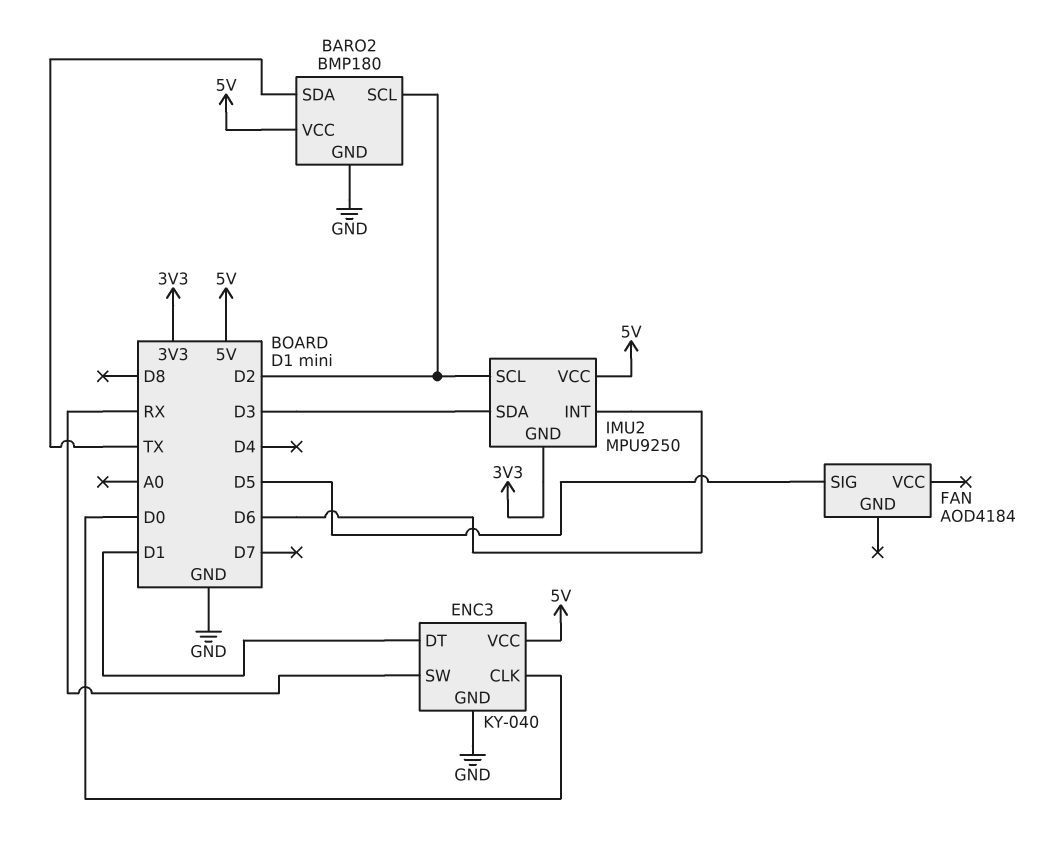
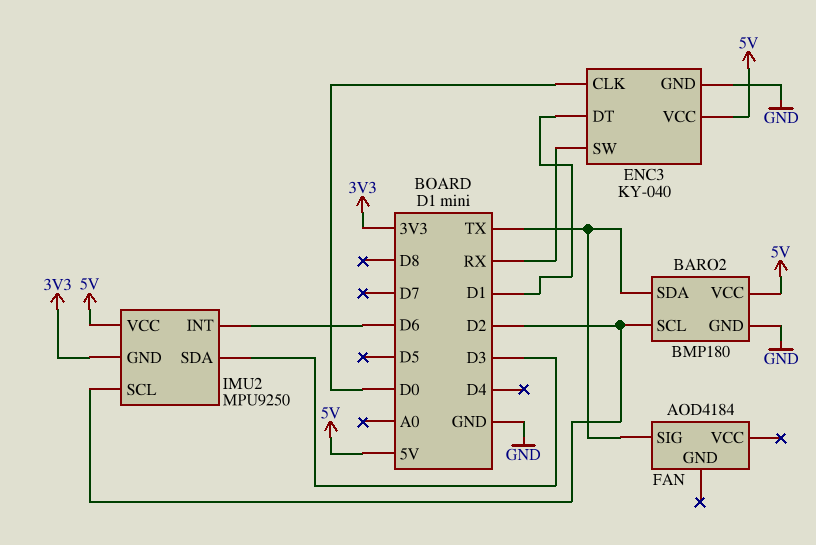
FAN pin SIG: D5 -> TX

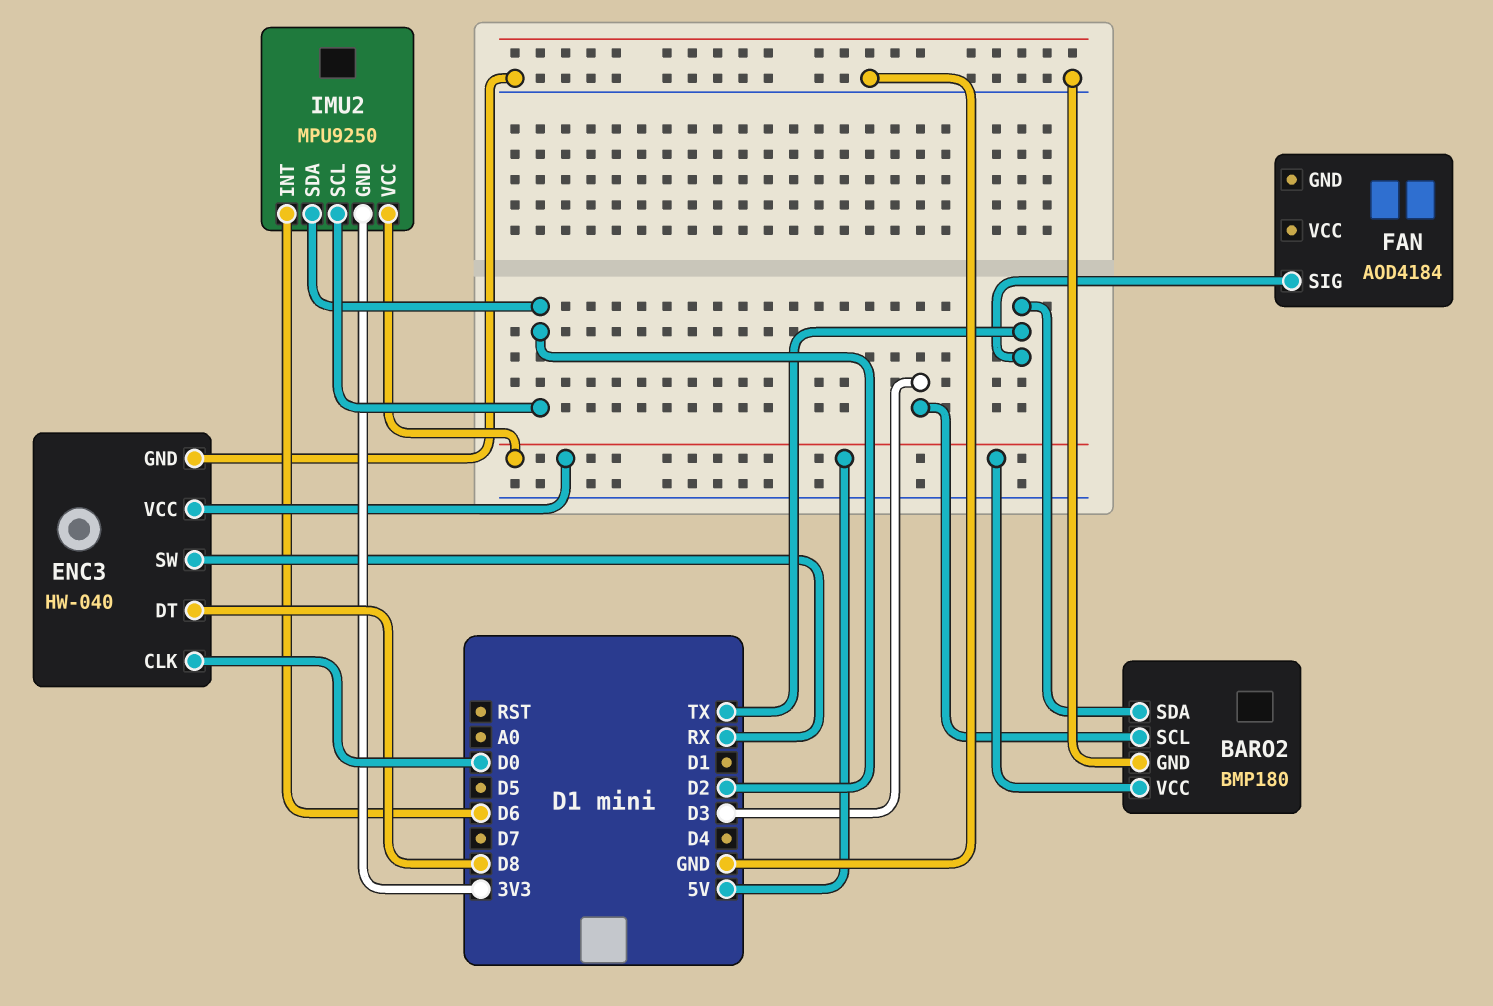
BARO2 pin SCL: D2 -> D3
ENC3: KY-040 -> HW-040
ENC3 pin DT: D1 -> D8
IMU2 pin SDA: D3 -> D2

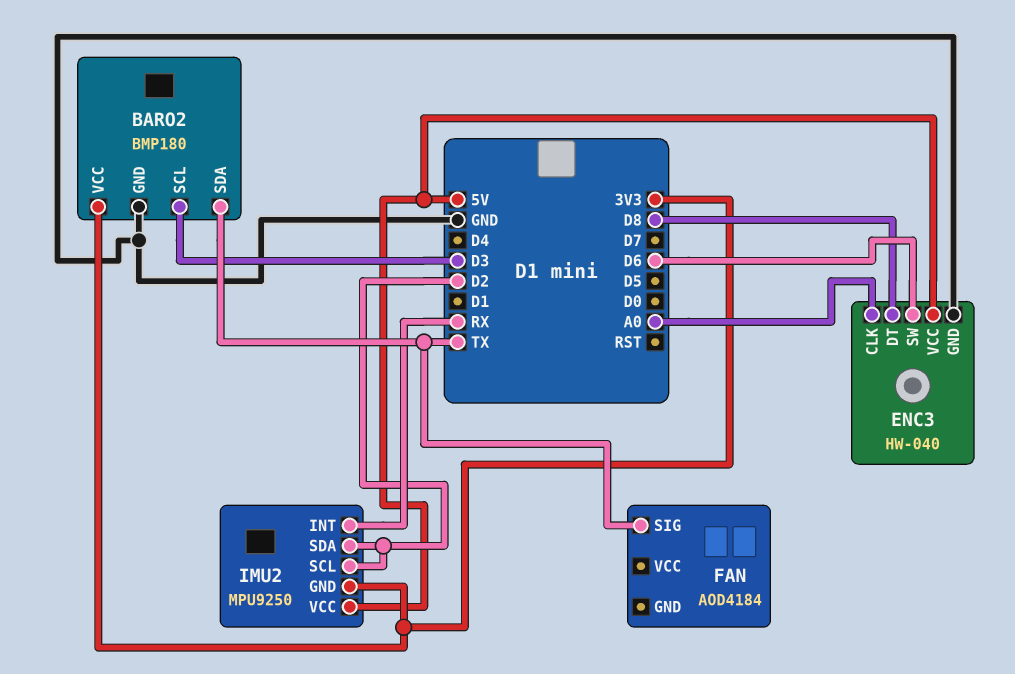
BARO2 pin VCC: 5V -> 3V3
ENC3 pin CLK: D0 -> A0
ENC3 pin SW: RX -> D6
IMU2 pin INT: D6 -> RX

